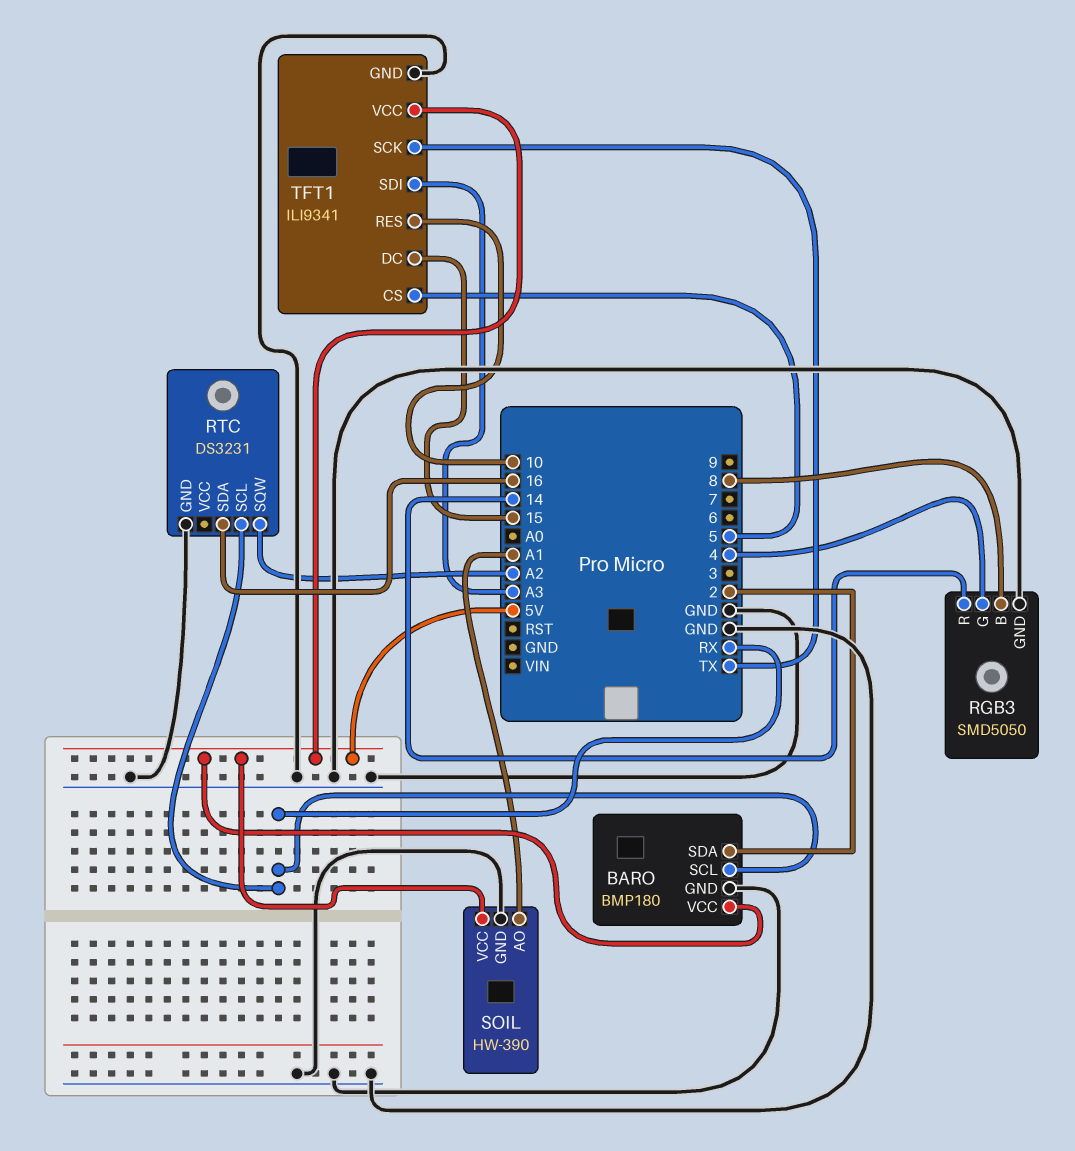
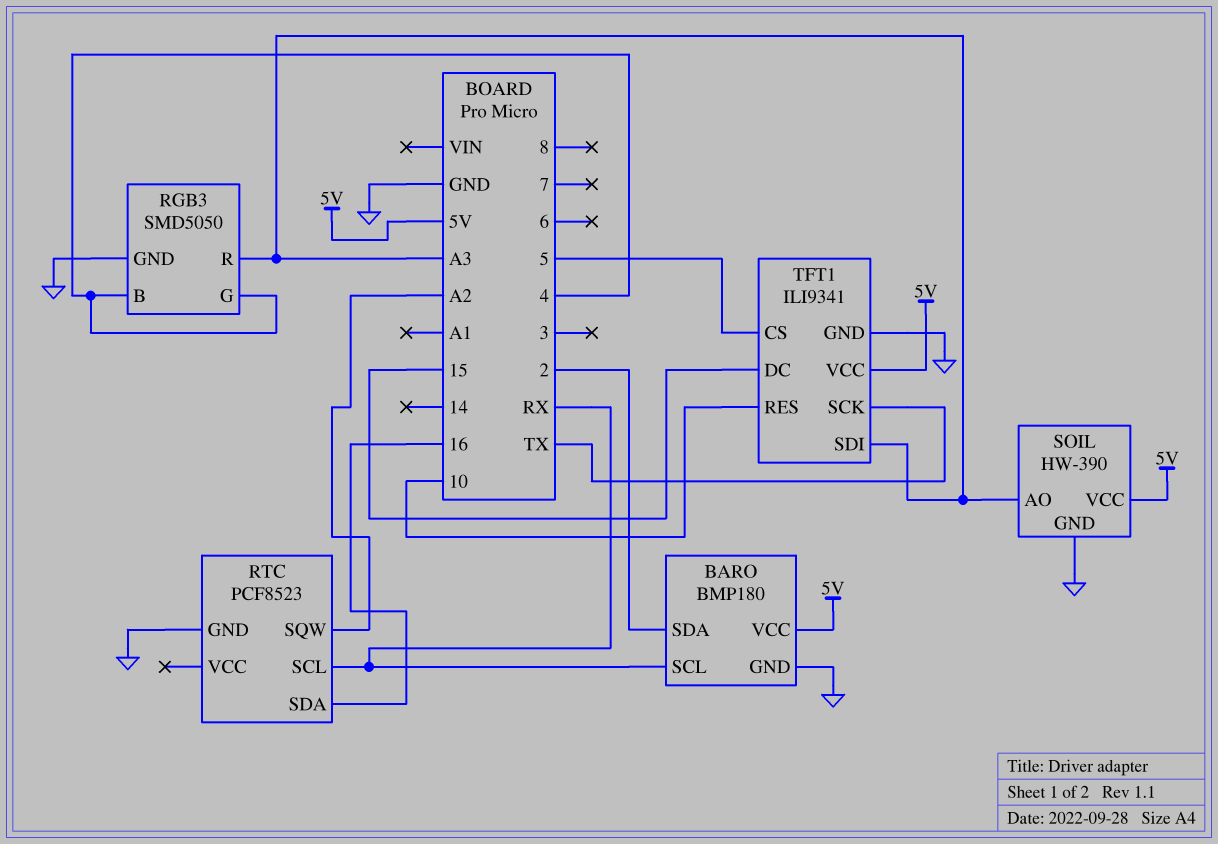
RGB3 pin B: 8 -> 4
RGB3 pin R: 14 -> A3
RTC: DS3231 -> PCF8523
SOIL pin AO: A1 -> A3

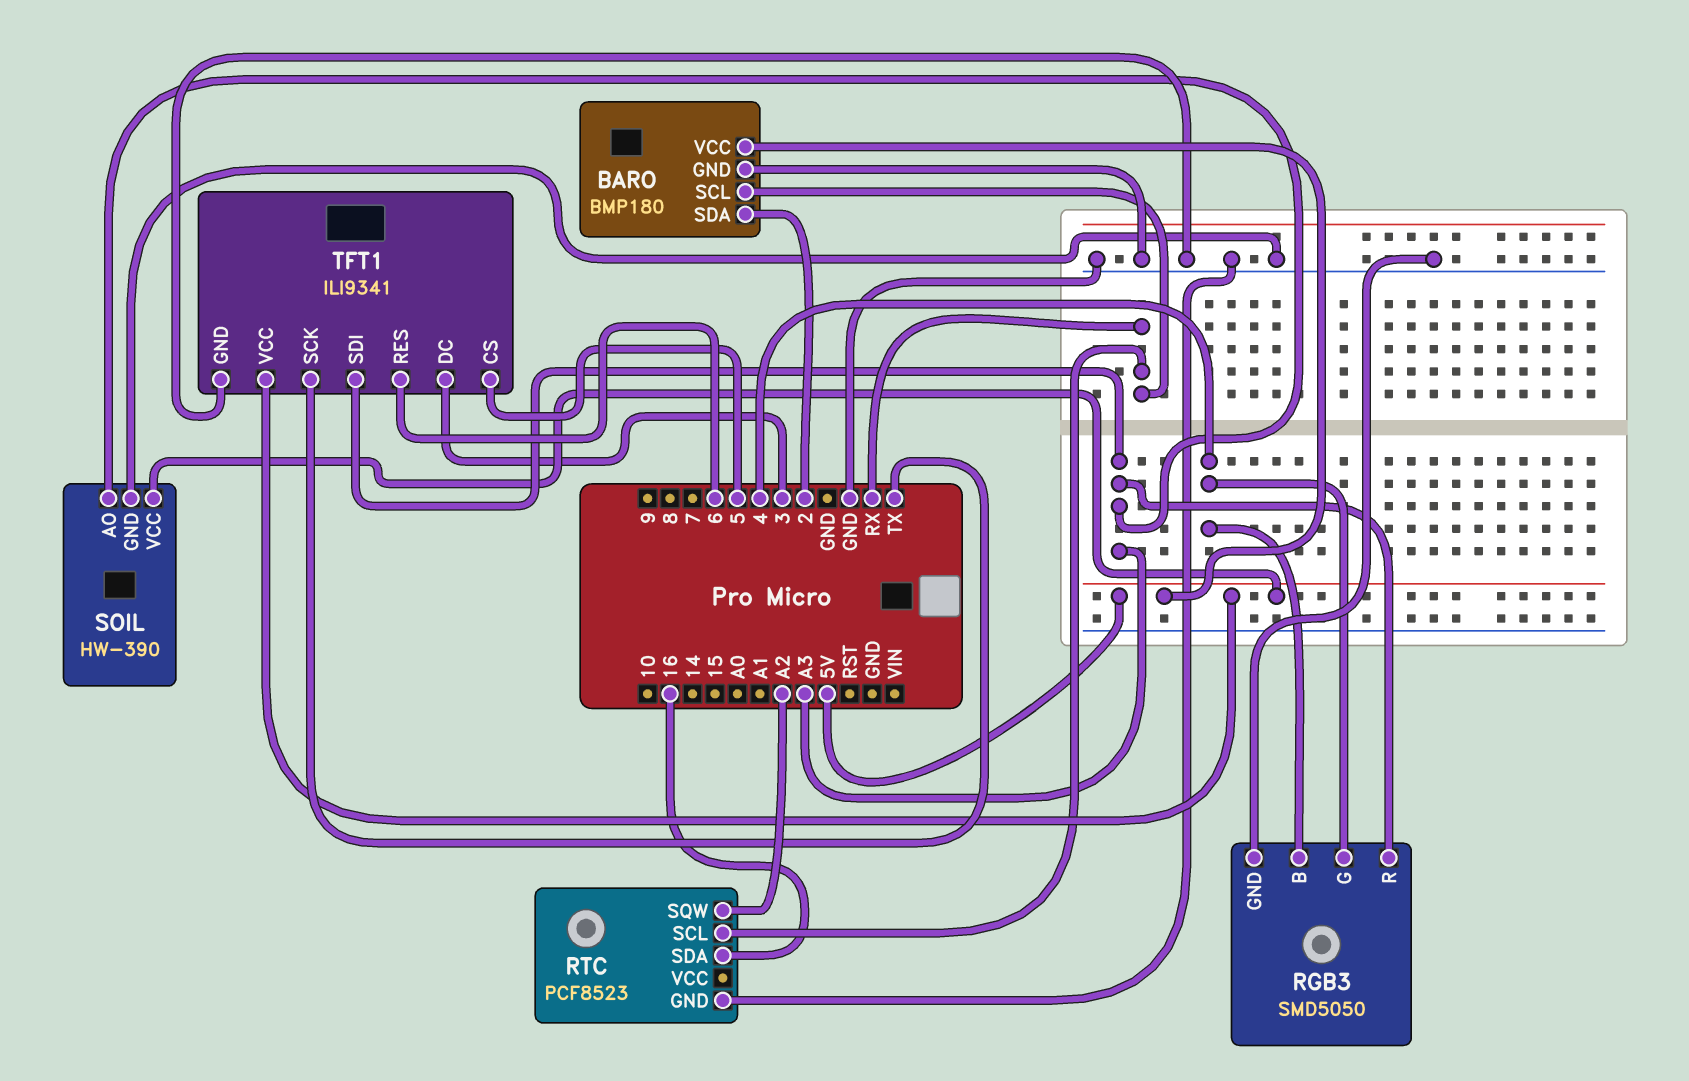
TFT1 pin DC: 15 -> 3
TFT1 pin RES: 10 -> 6

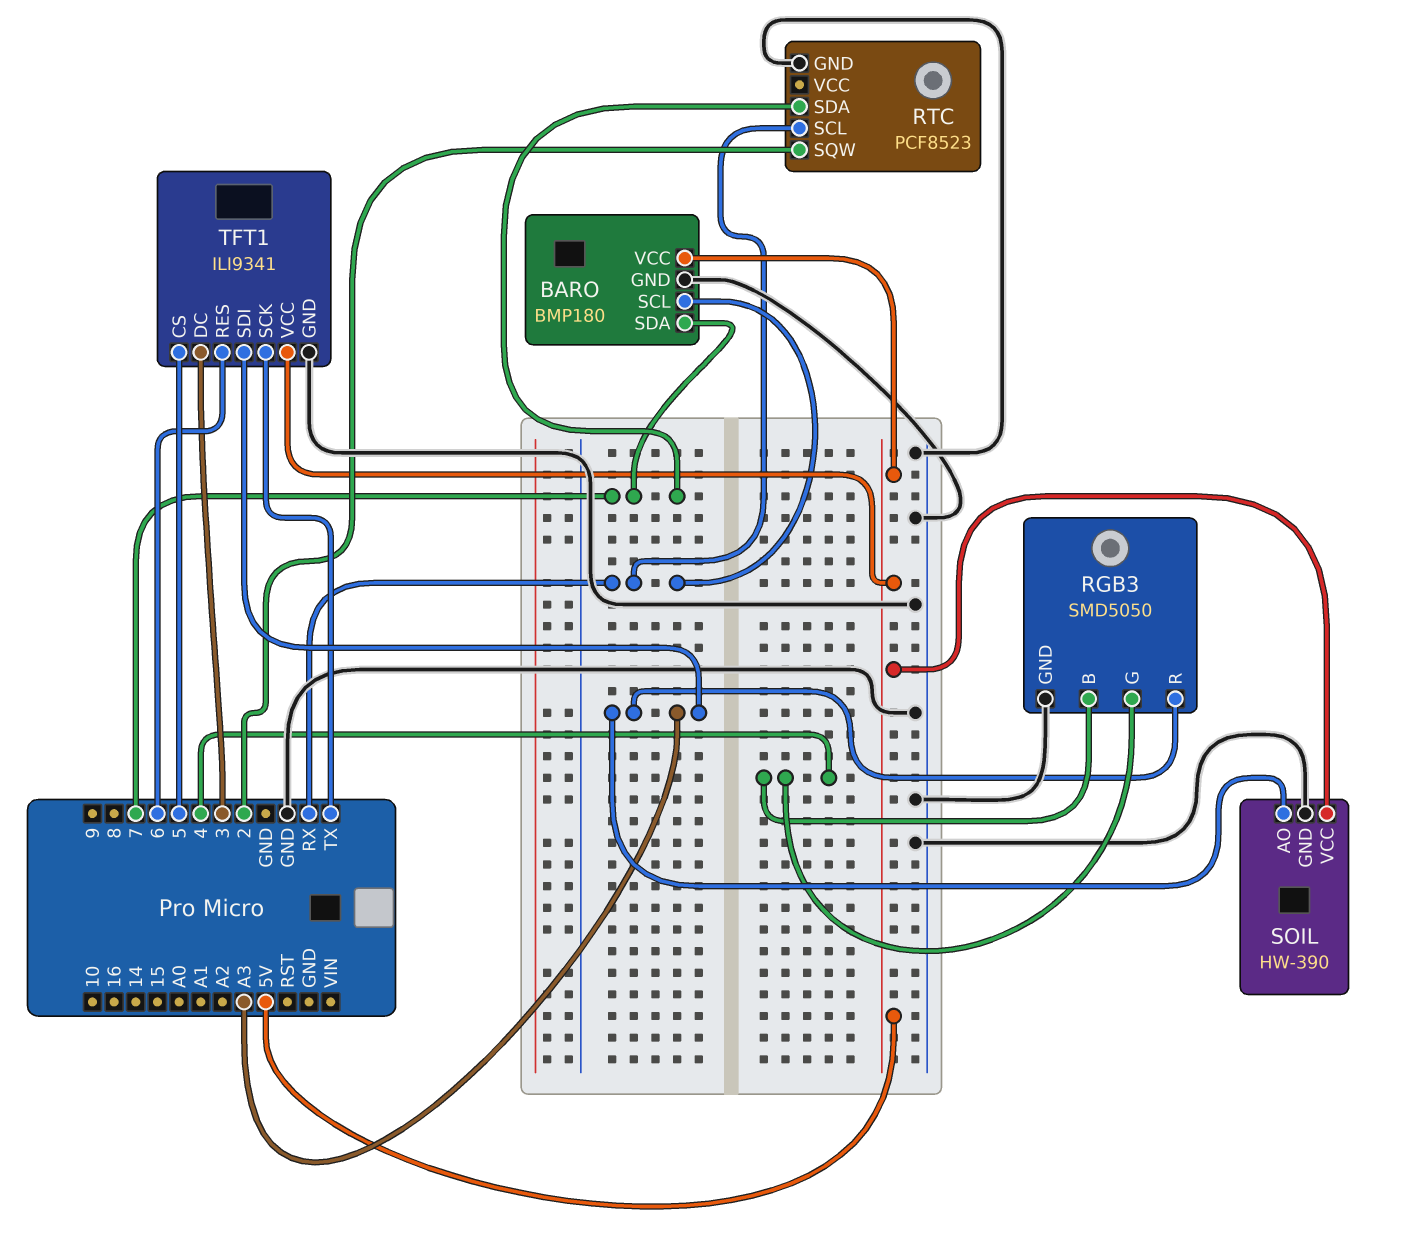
BARO pin SDA: 2 -> 7
RTC pin SDA: 16 -> 7
RTC pin SQW: A2 -> 2

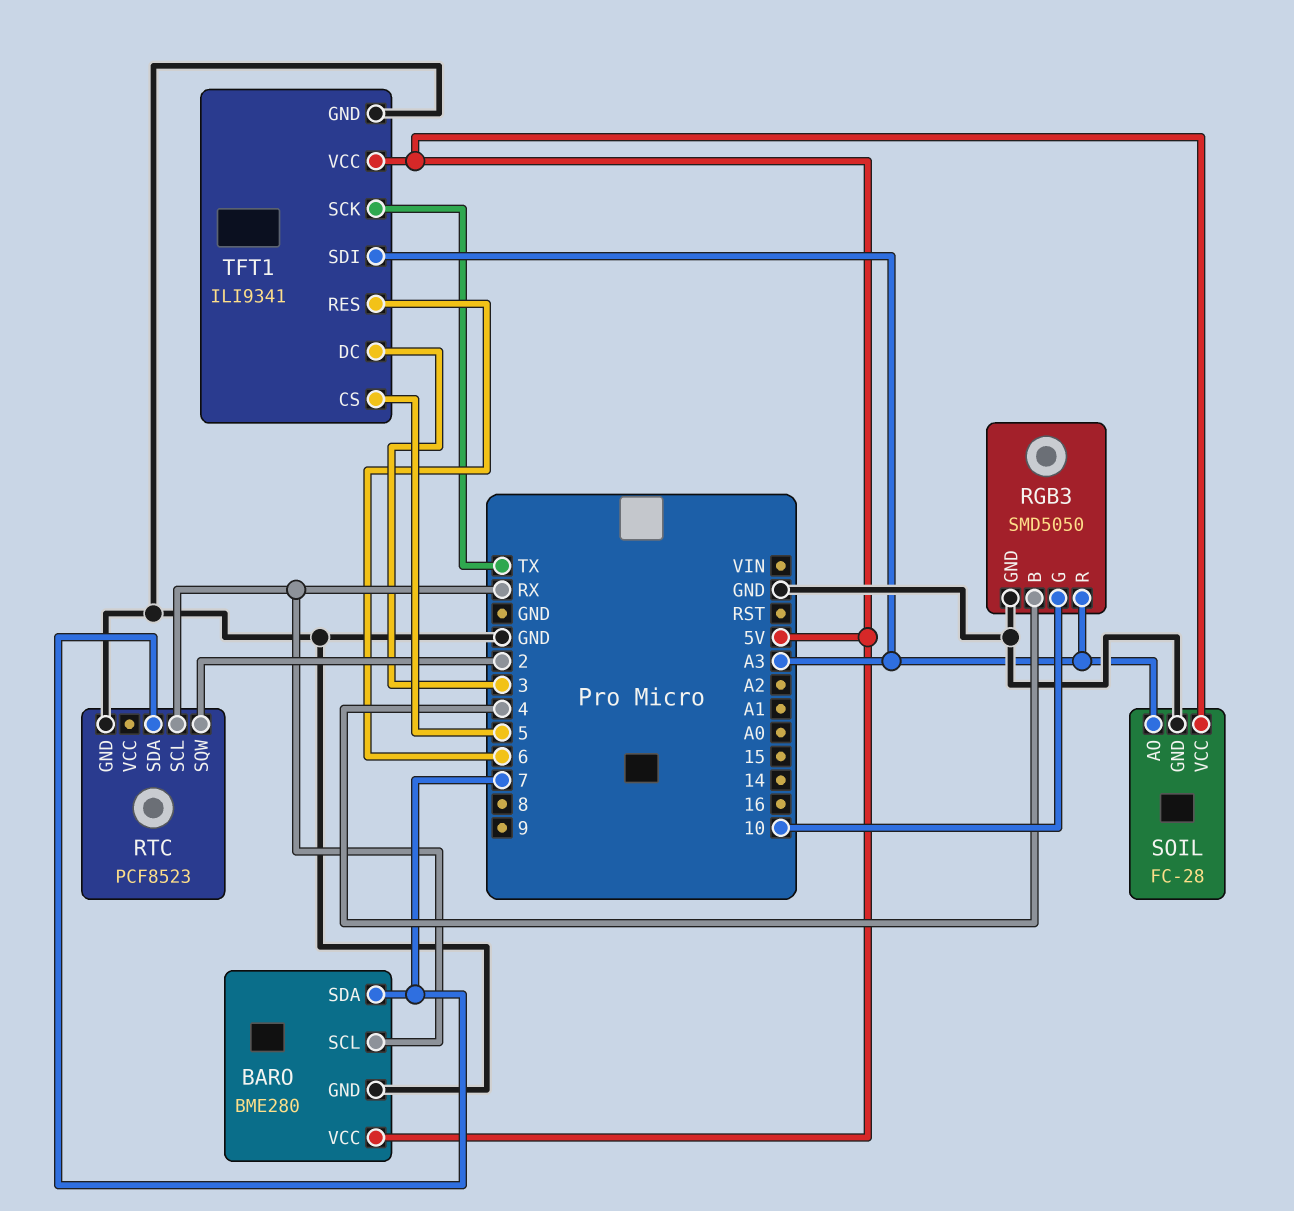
BARO: BMP180 -> BME280
RGB3 pin G: 4 -> 10
SOIL: HW-390 -> FC-28

